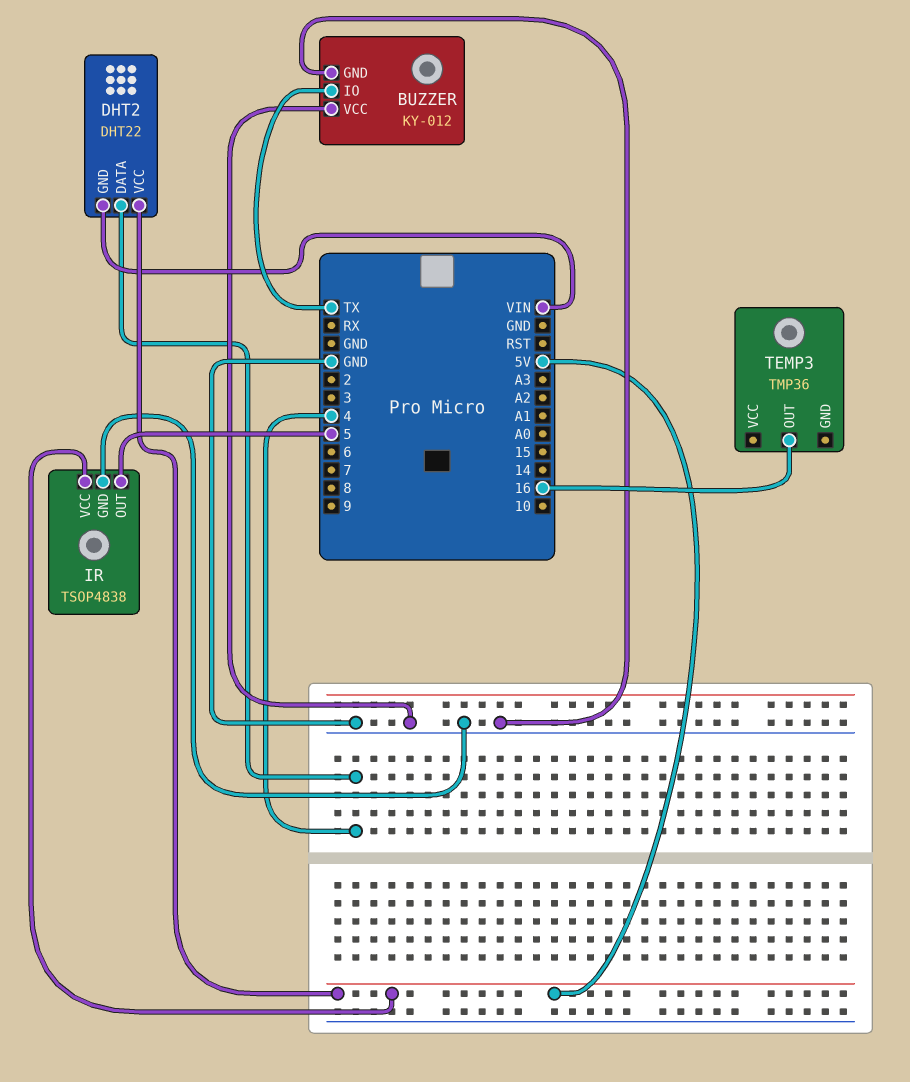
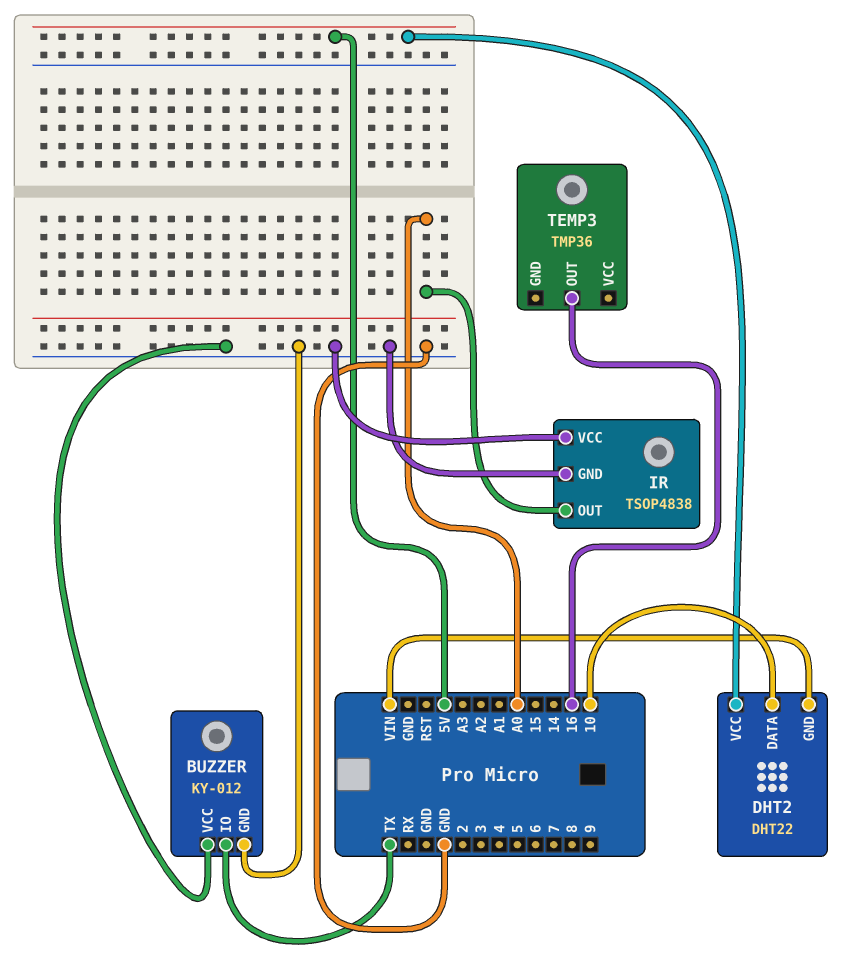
DHT2 pin DATA: 4 -> 10
IR pin OUT: 5 -> A0
IR pin VCC: 5V -> GND

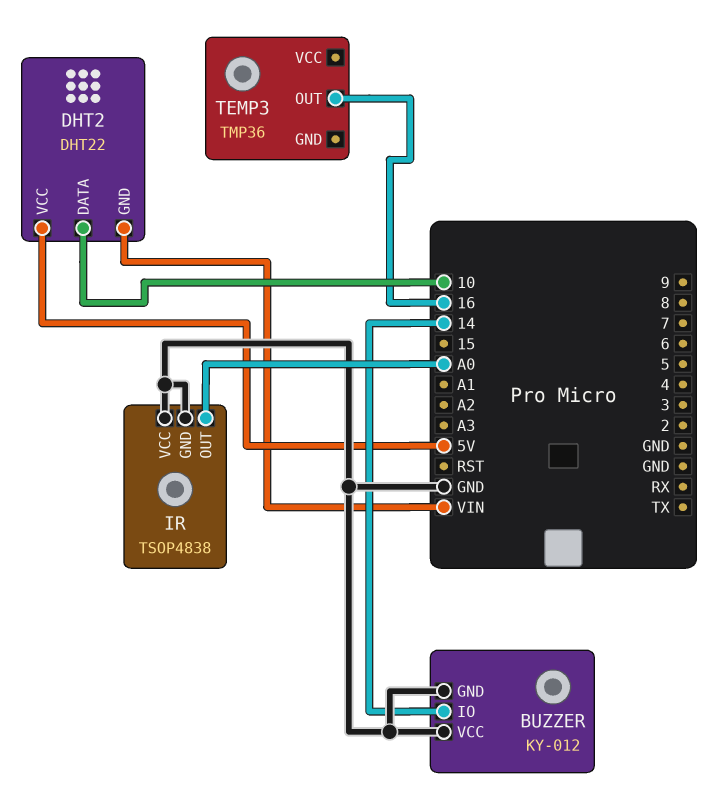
BUZZER pin IO: TX -> 14

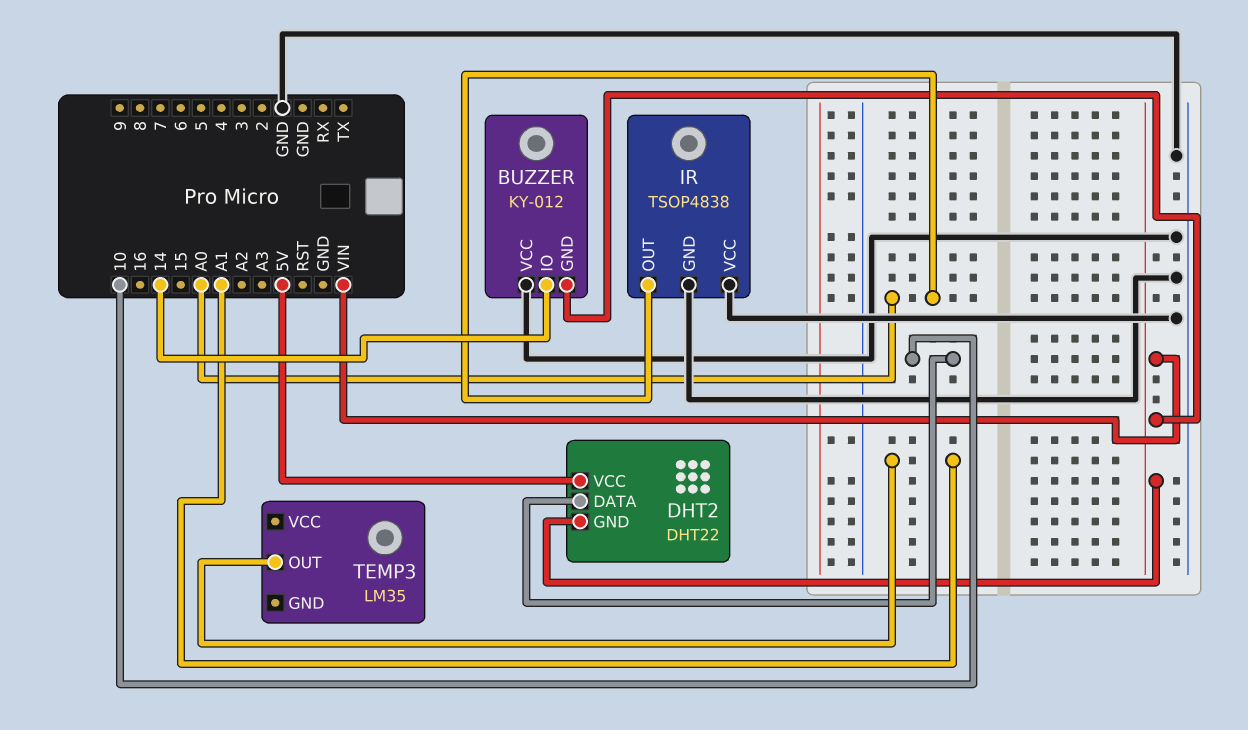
BUZZER pin GND: GND -> VIN
TEMP3: TMP36 -> LM35
TEMP3 pin OUT: 16 -> A1

